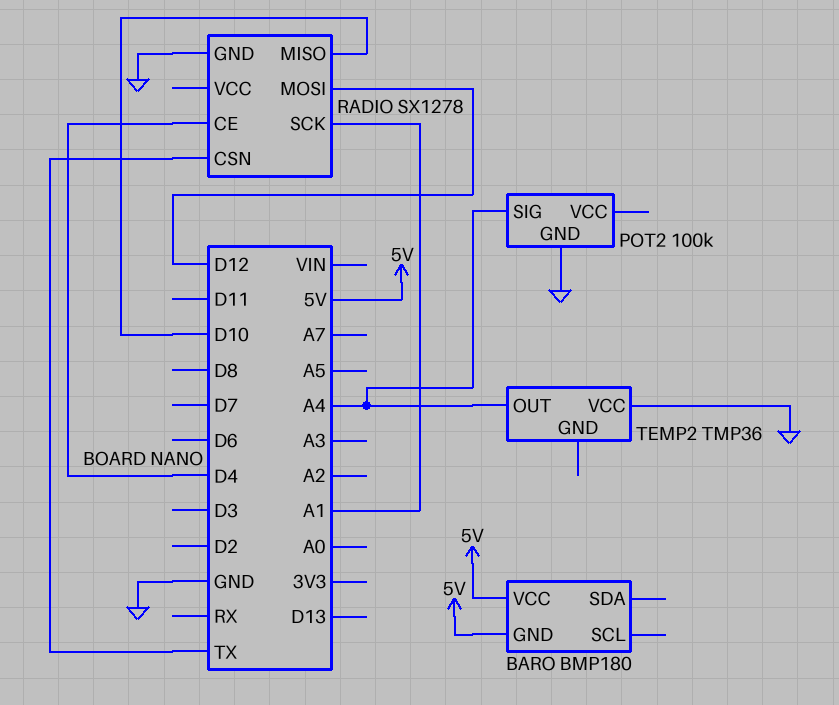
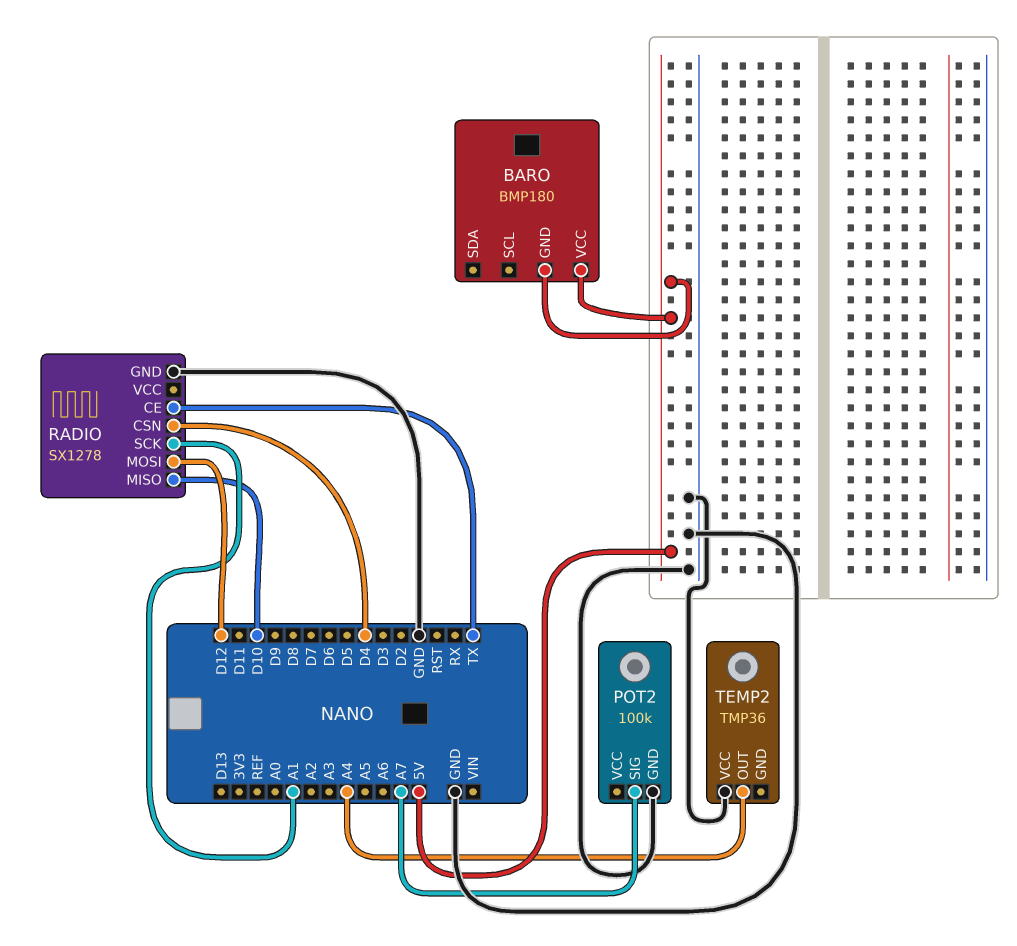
POT2 pin SIG: A4 -> A7
RADIO pin CE: D4 -> TX
RADIO pin CSN: TX -> D4

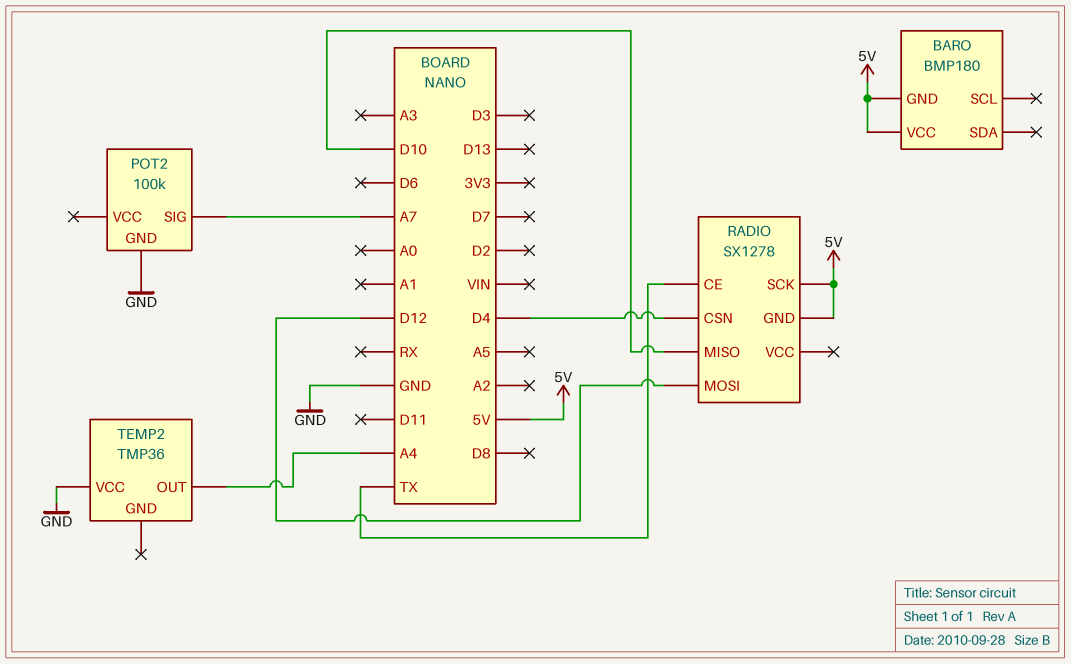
RADIO pin GND: GND -> 5V
RADIO pin SCK: A1 -> 5V

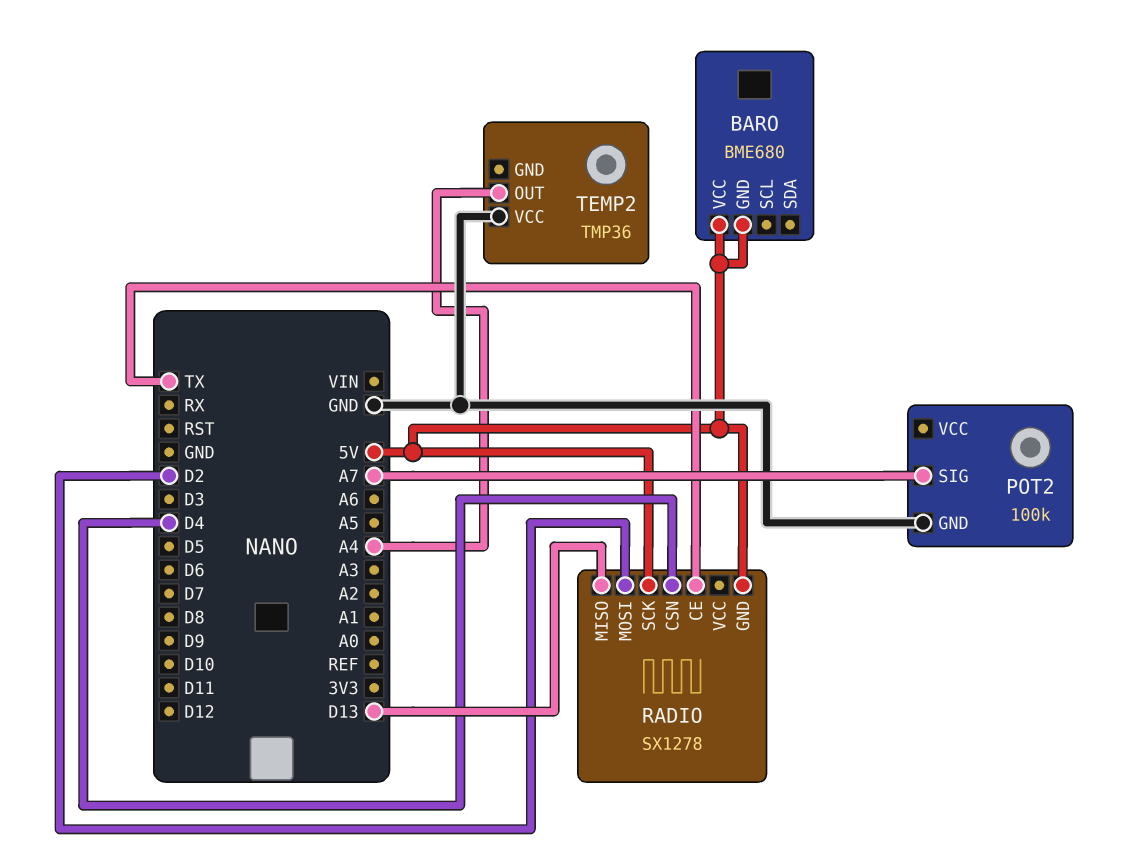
BARO: BMP180 -> BME680
RADIO pin MISO: D10 -> D13
RADIO pin MOSI: D12 -> D2

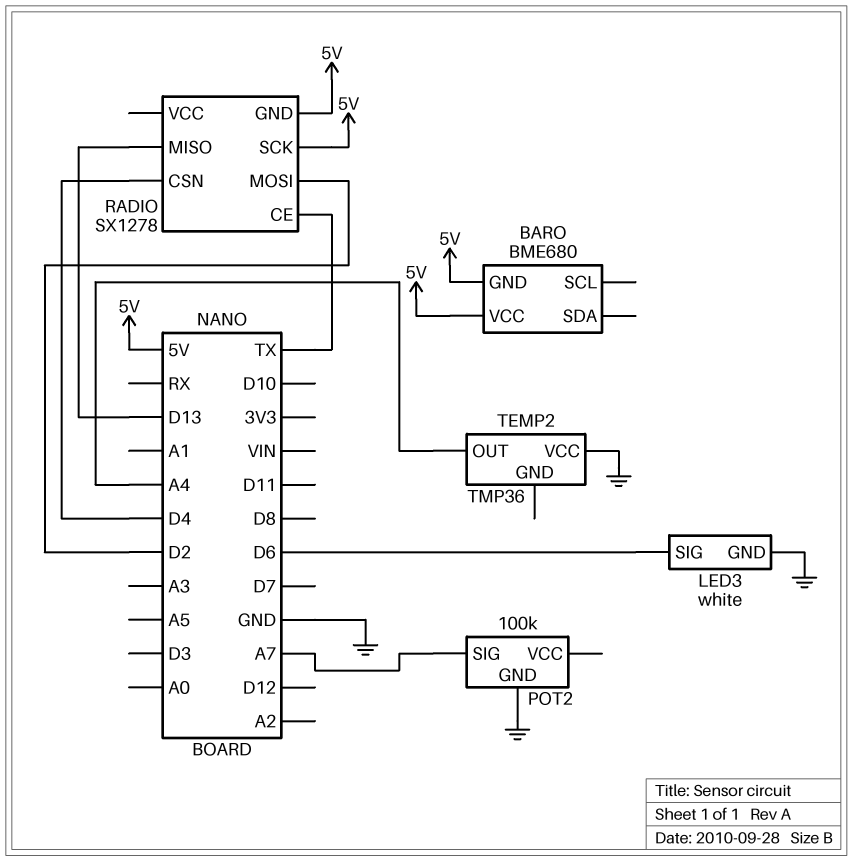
LED3: none -> white
LED3 pin GND: none -> GND
LED3 pin SIG: none -> D6

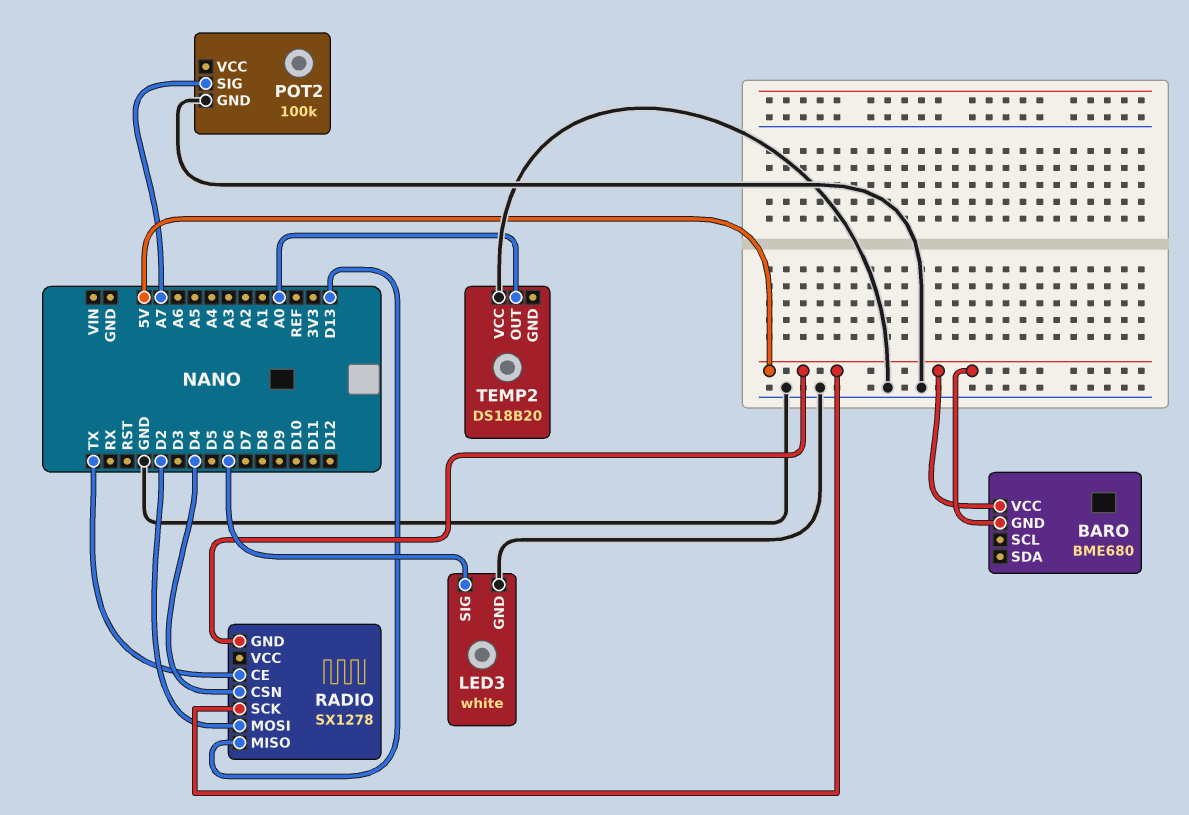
TEMP2: TMP36 -> DS18B20
TEMP2 pin OUT: A4 -> A0

